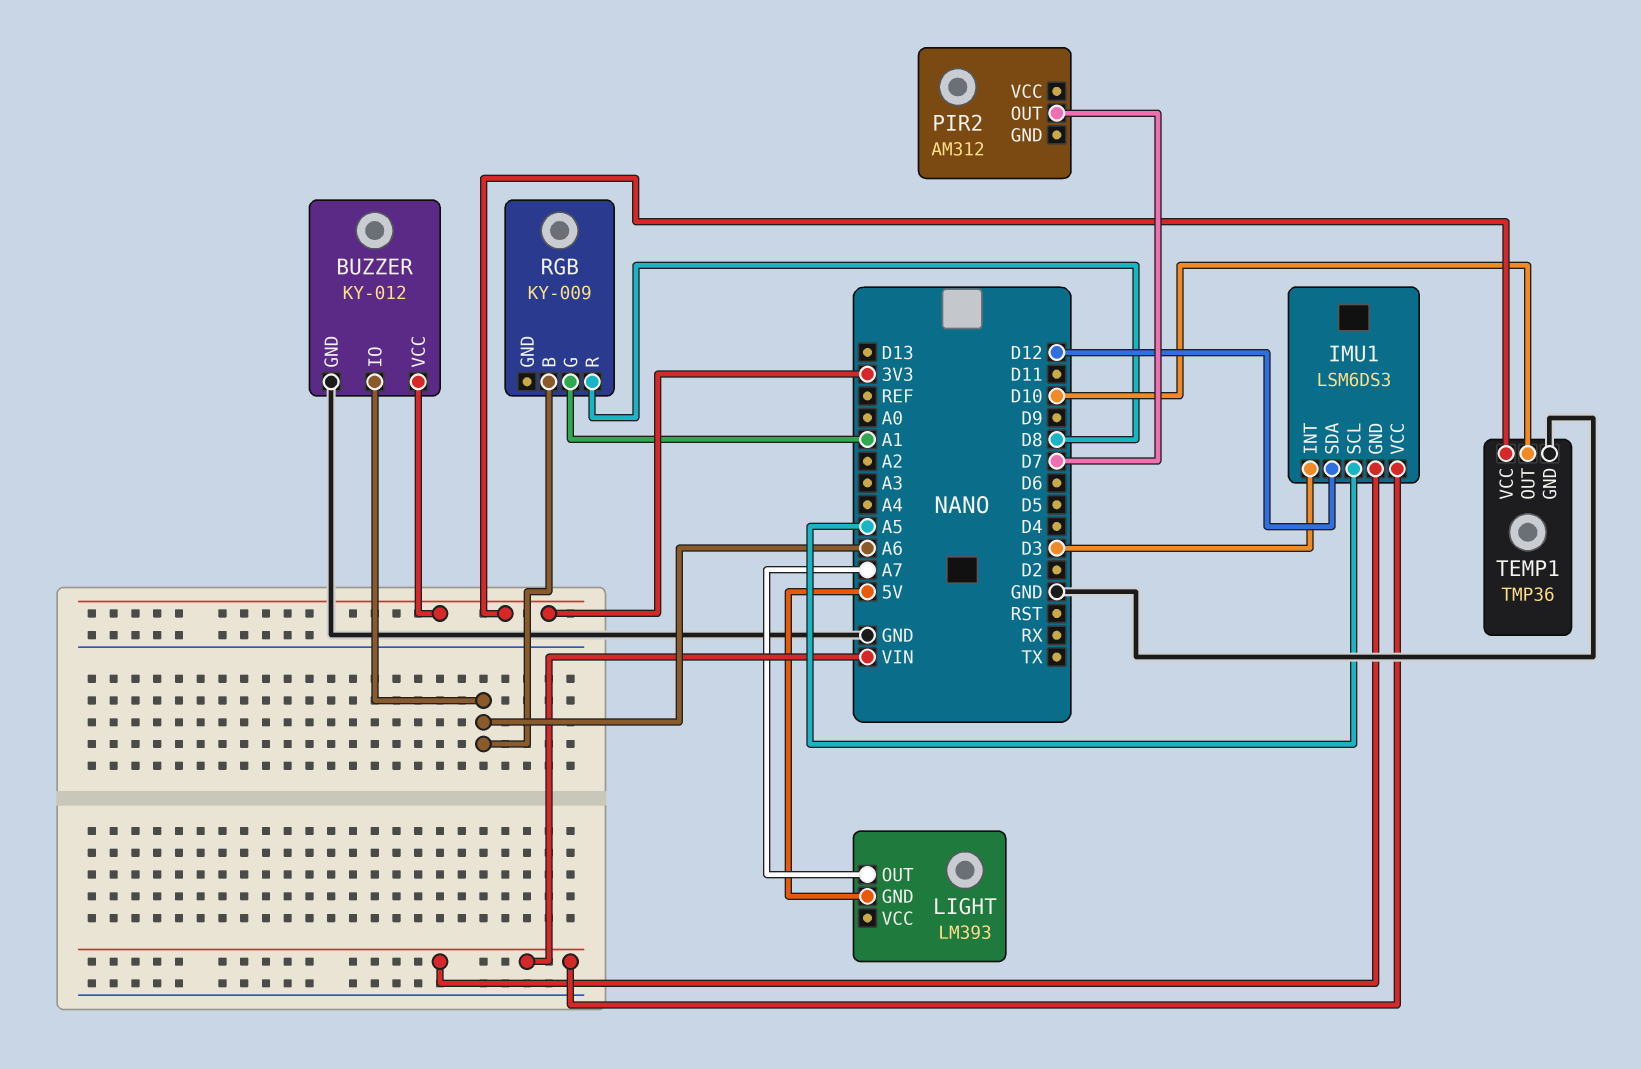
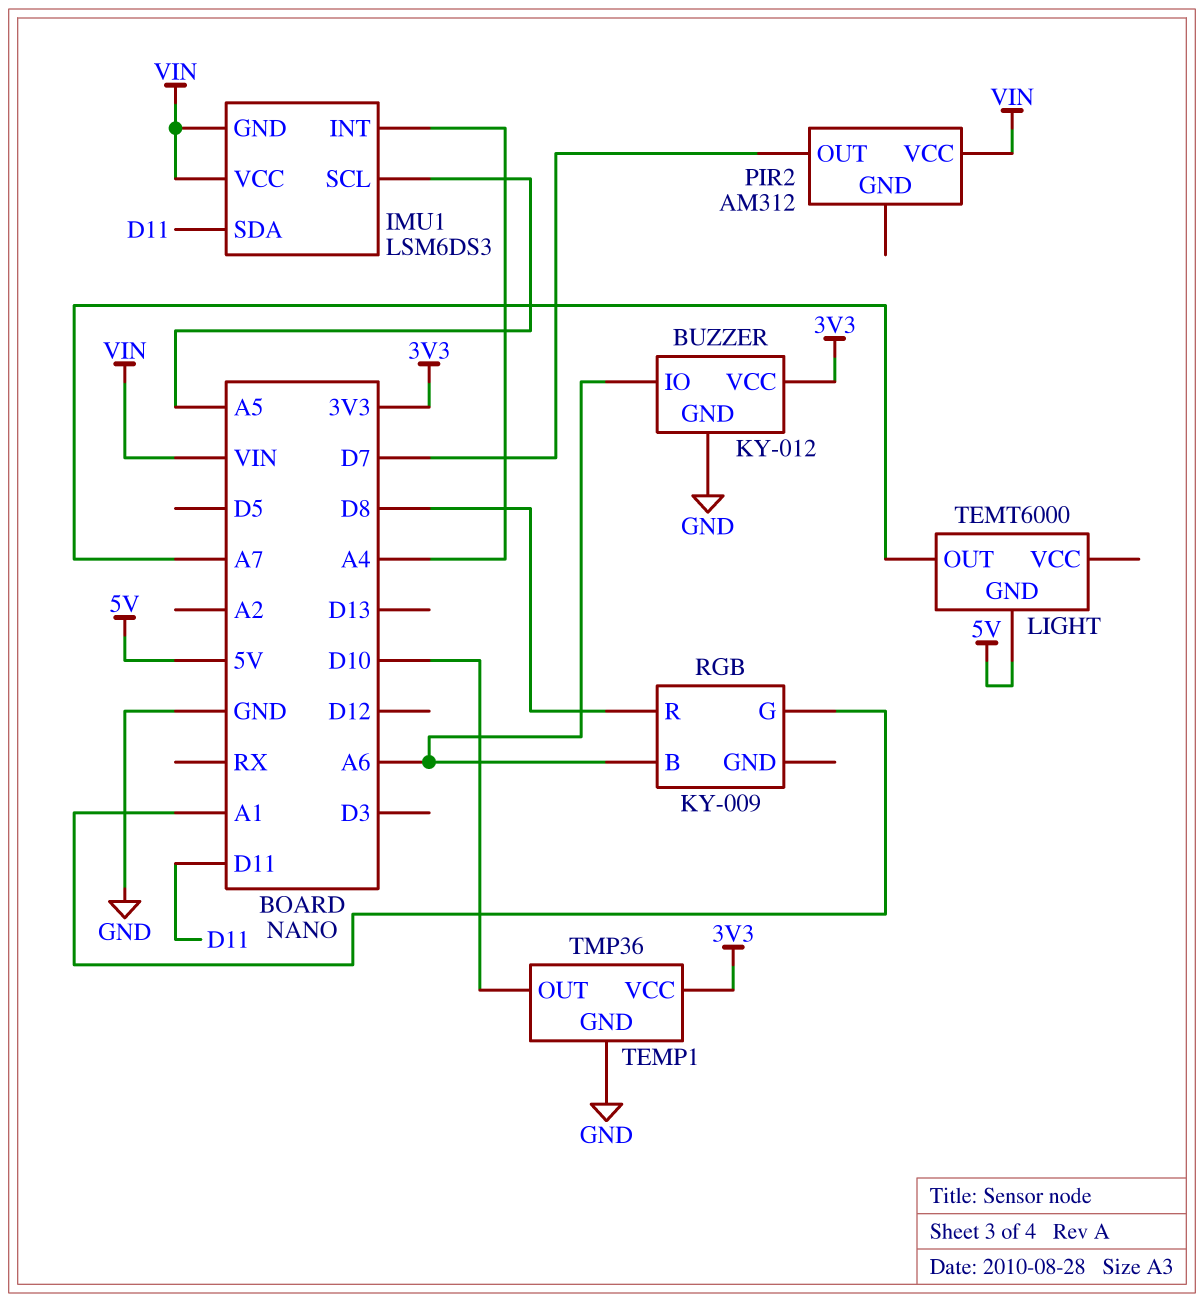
IMU1 pin INT: D3 -> A4
IMU1 pin SDA: D12 -> D11
LIGHT: LM393 -> TEMT6000
PIR2 pin VCC: none -> VIN

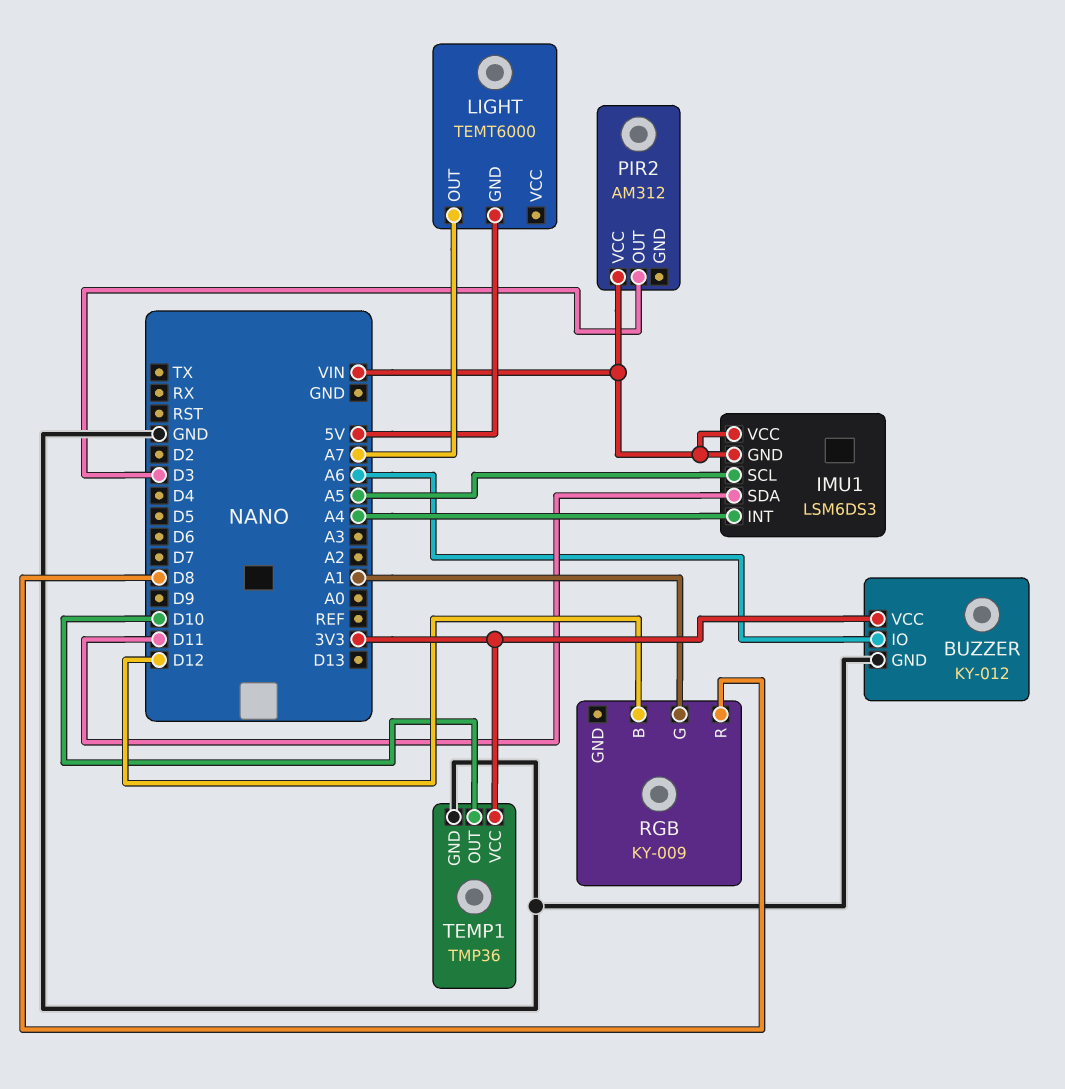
PIR2 pin OUT: D7 -> D3
RGB pin B: A6 -> D12

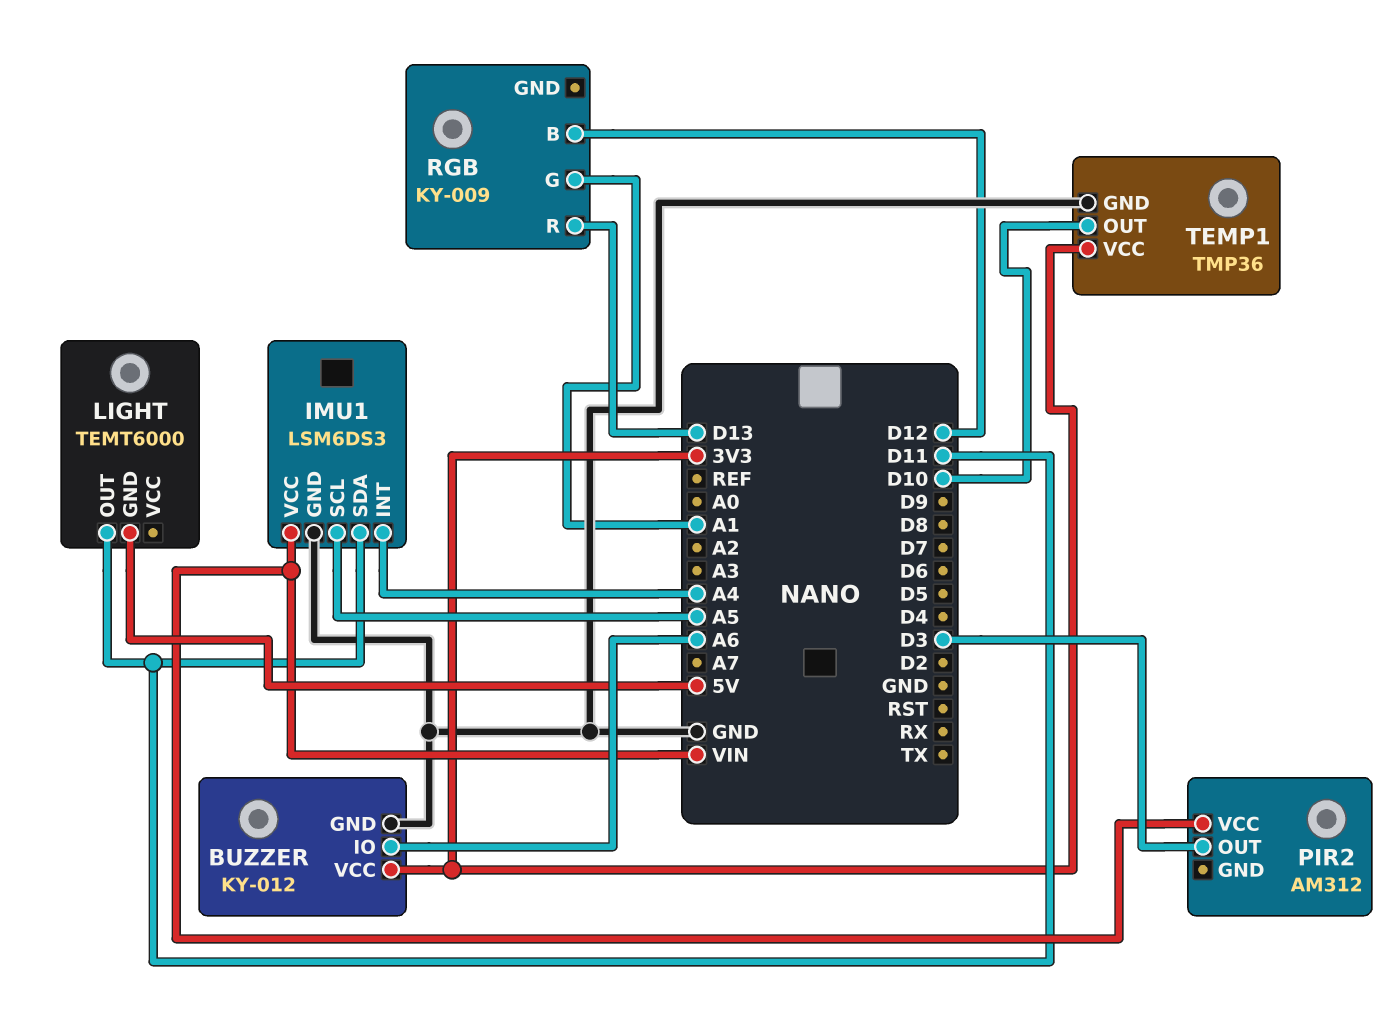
IMU1 pin GND: VIN -> GND
LIGHT pin OUT: A7 -> D11
RGB pin R: D8 -> D13

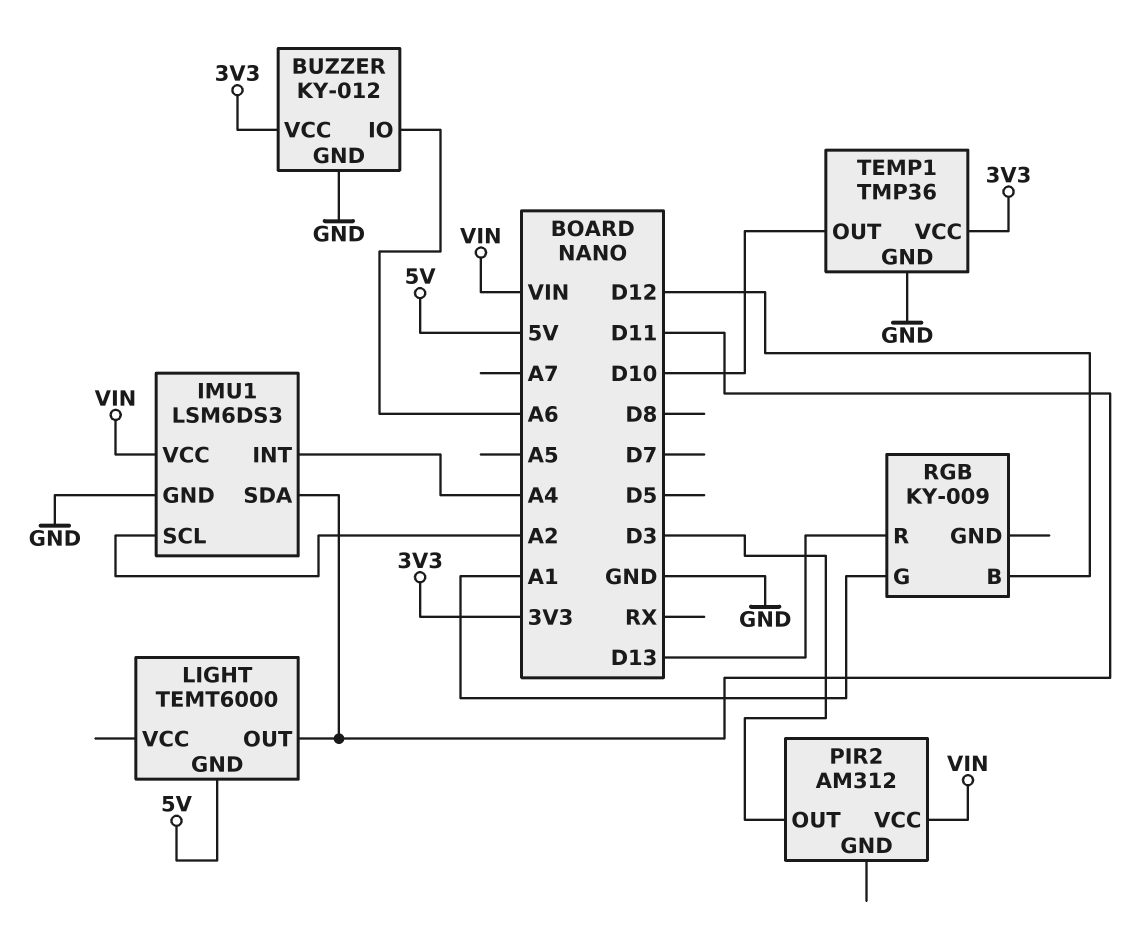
IMU1 pin SCL: A5 -> A2

